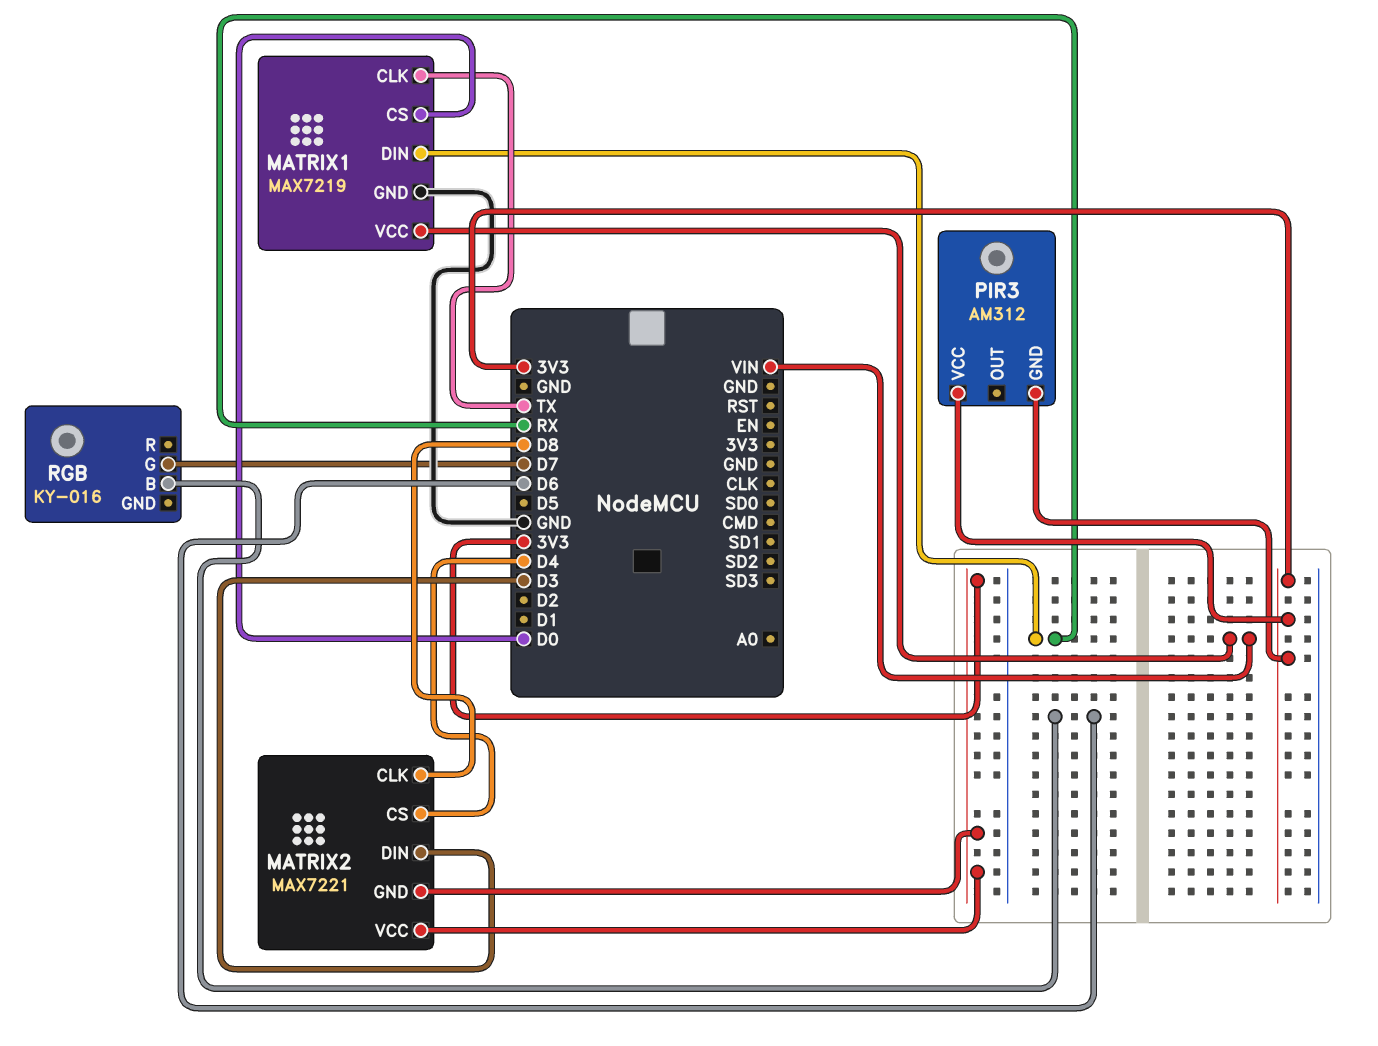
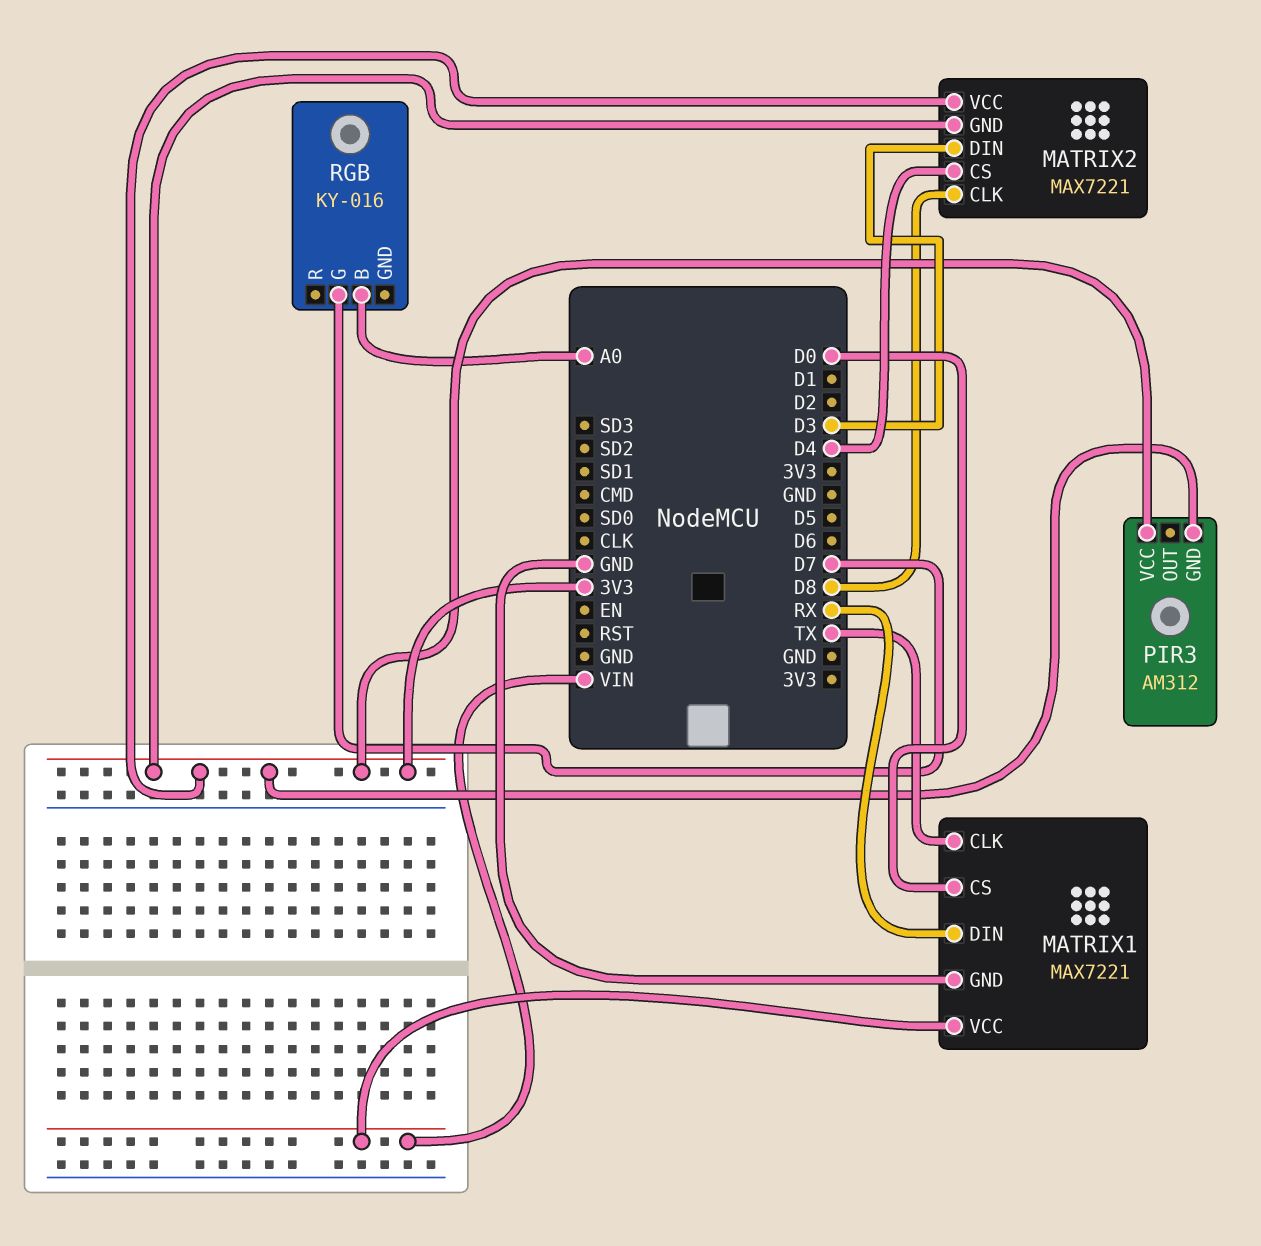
MATRIX1: MAX7219 -> MAX7221
RGB pin B: D6 -> A0

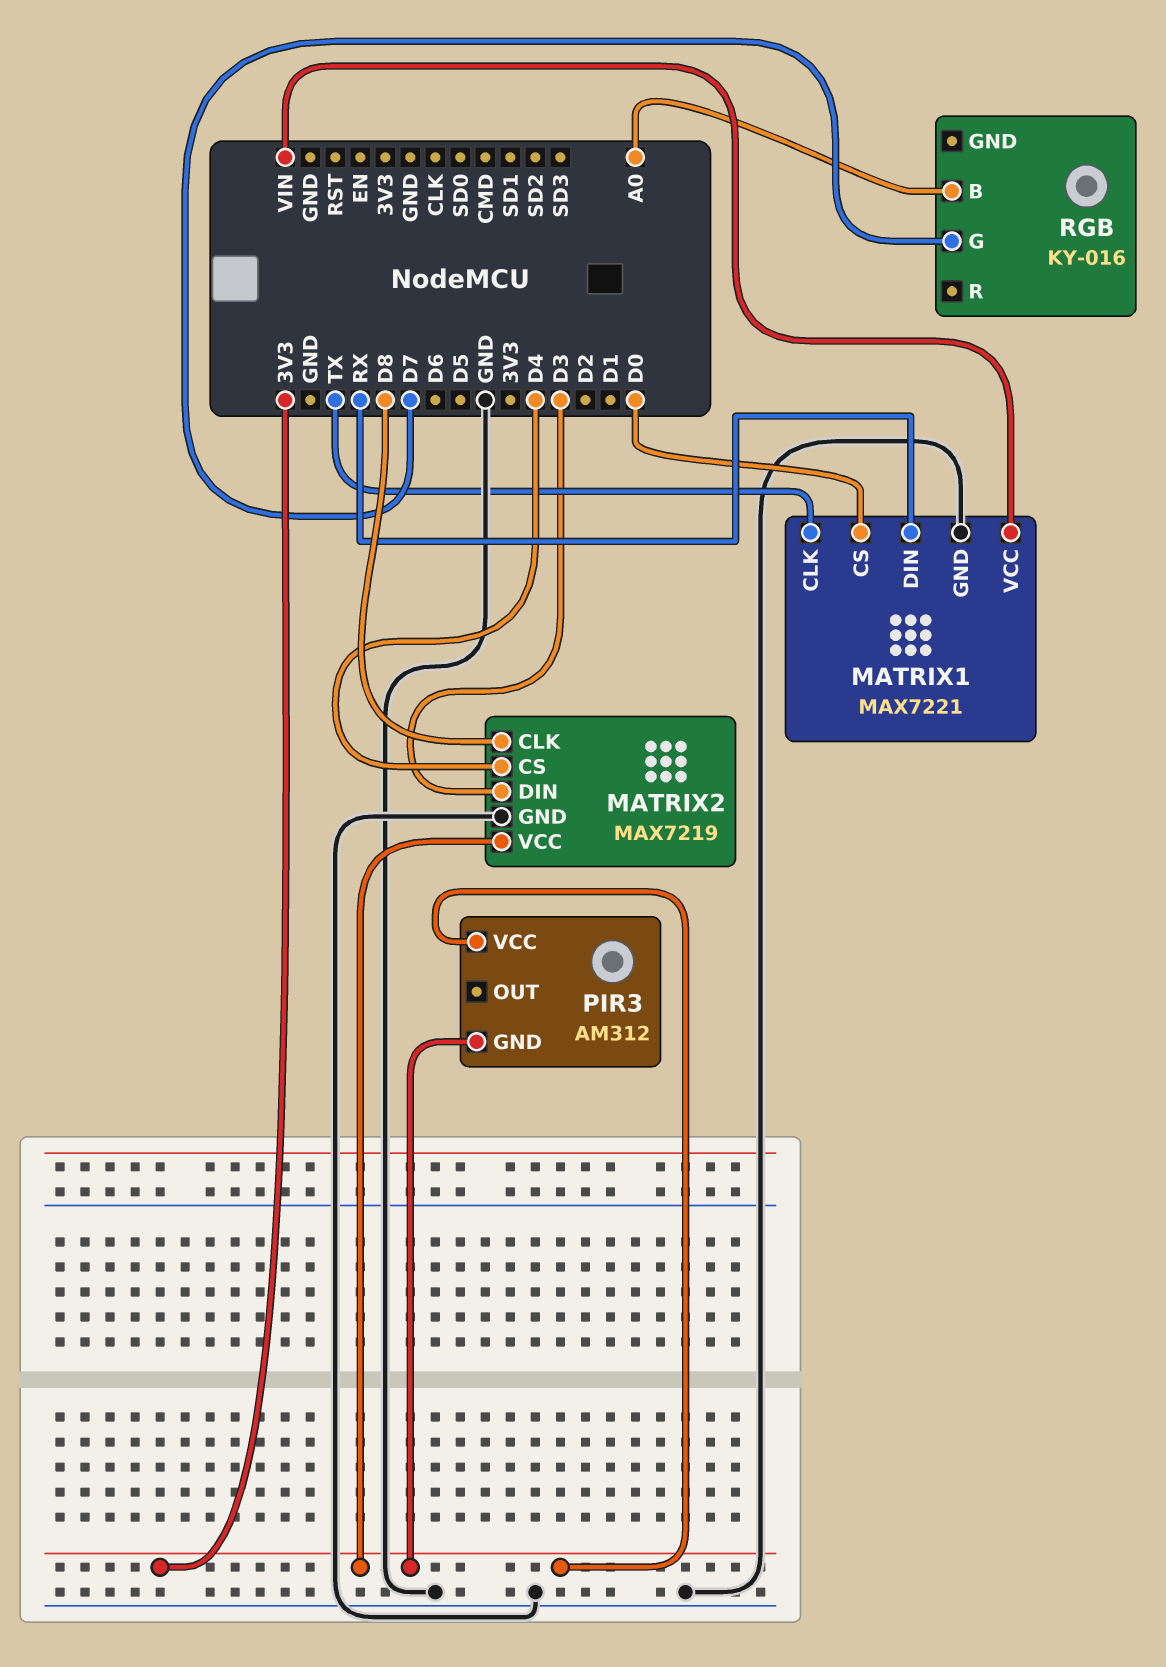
MATRIX2: MAX7221 -> MAX7219
MATRIX2 pin GND: 3V3 -> GND

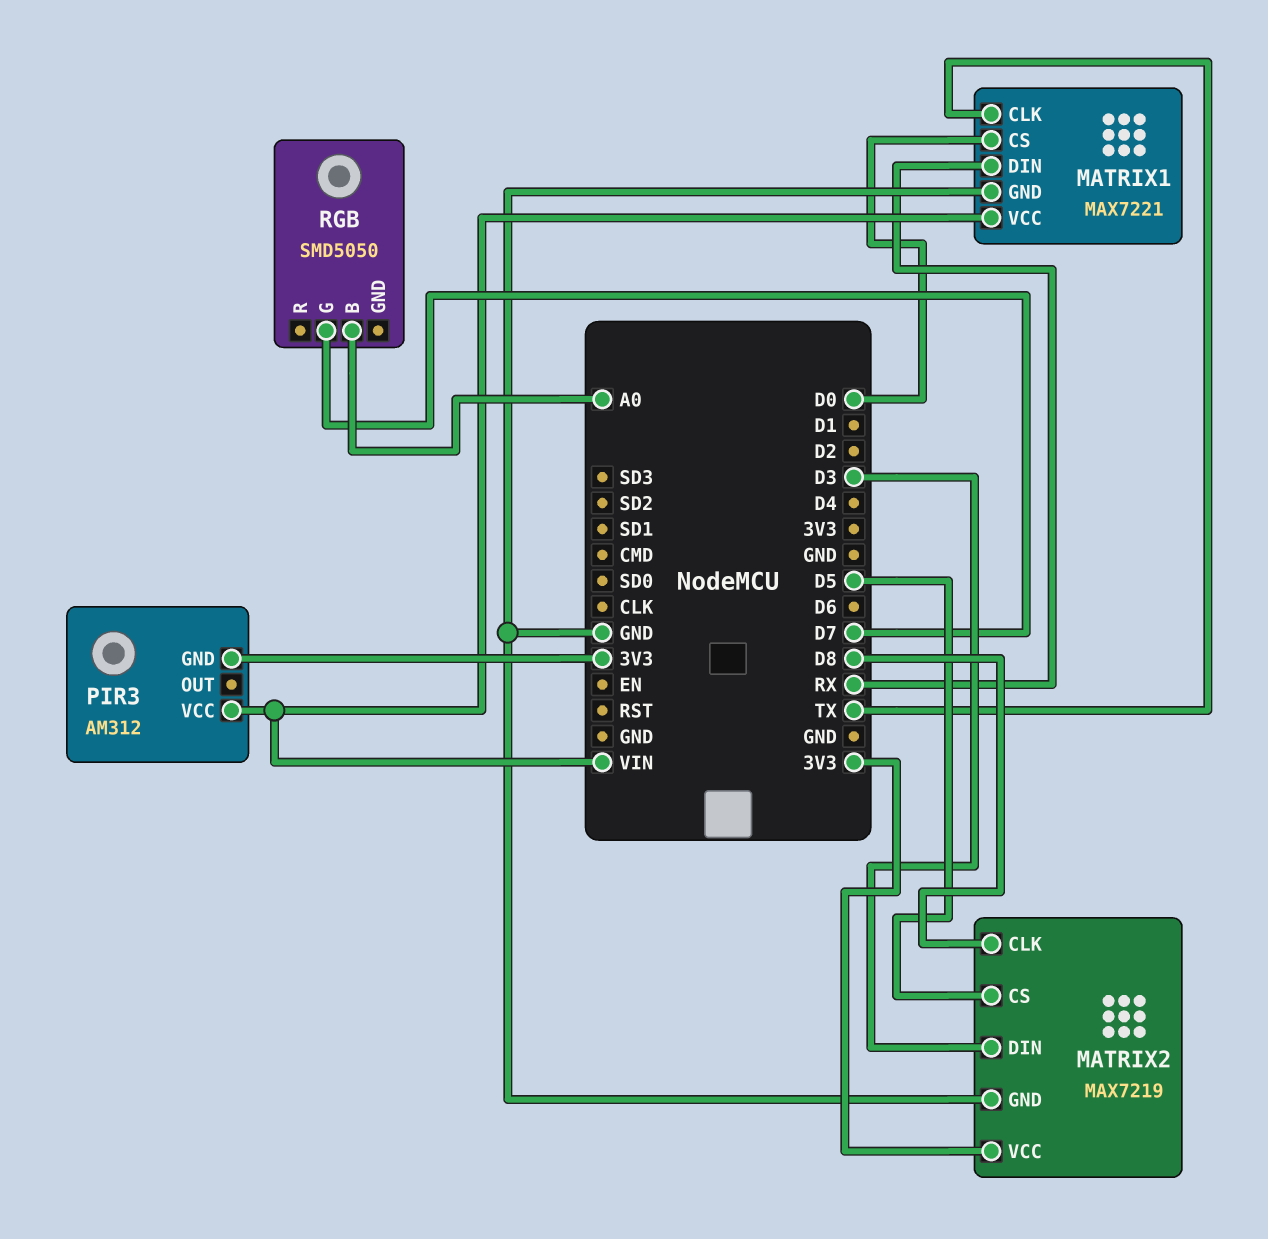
MATRIX2 pin CS: D4 -> D5
PIR3 pin VCC: 3V3 -> VIN
RGB: KY-016 -> SMD5050

